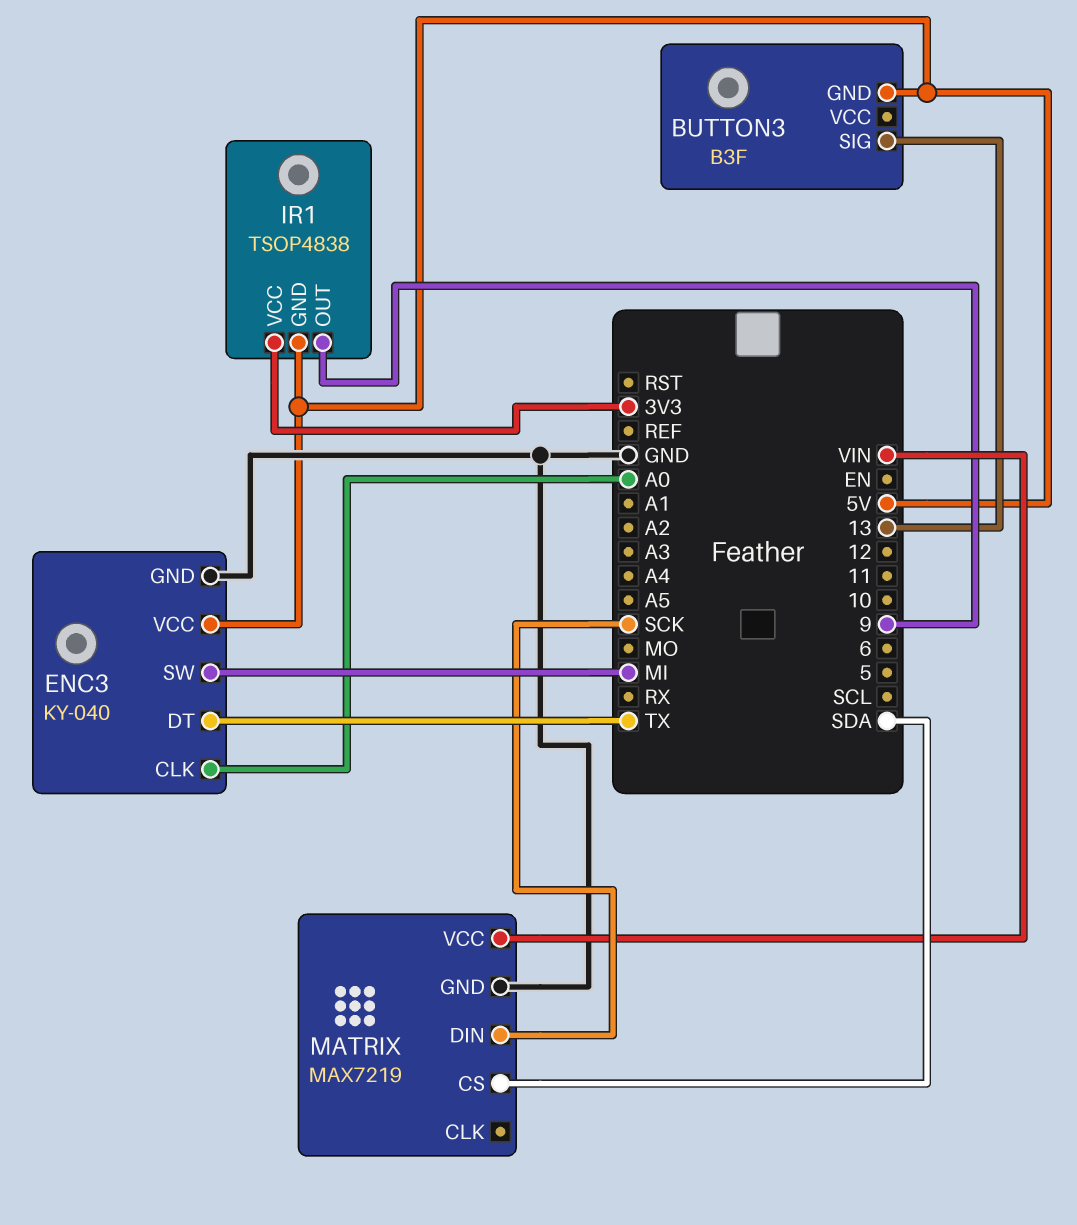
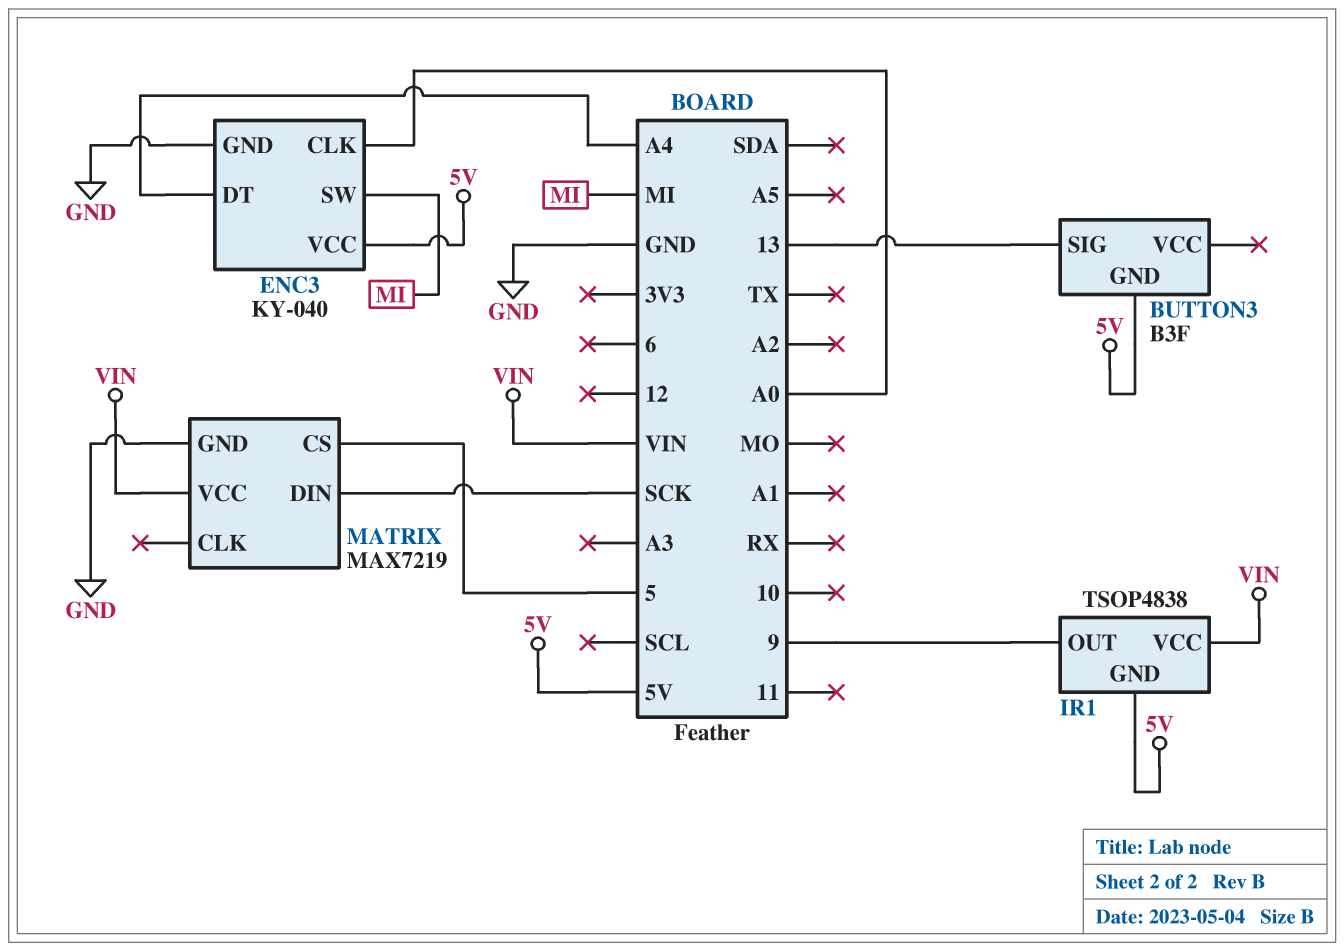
ENC3 pin DT: TX -> A4
IR1 pin VCC: 3V3 -> VIN
MATRIX pin CS: SDA -> 5

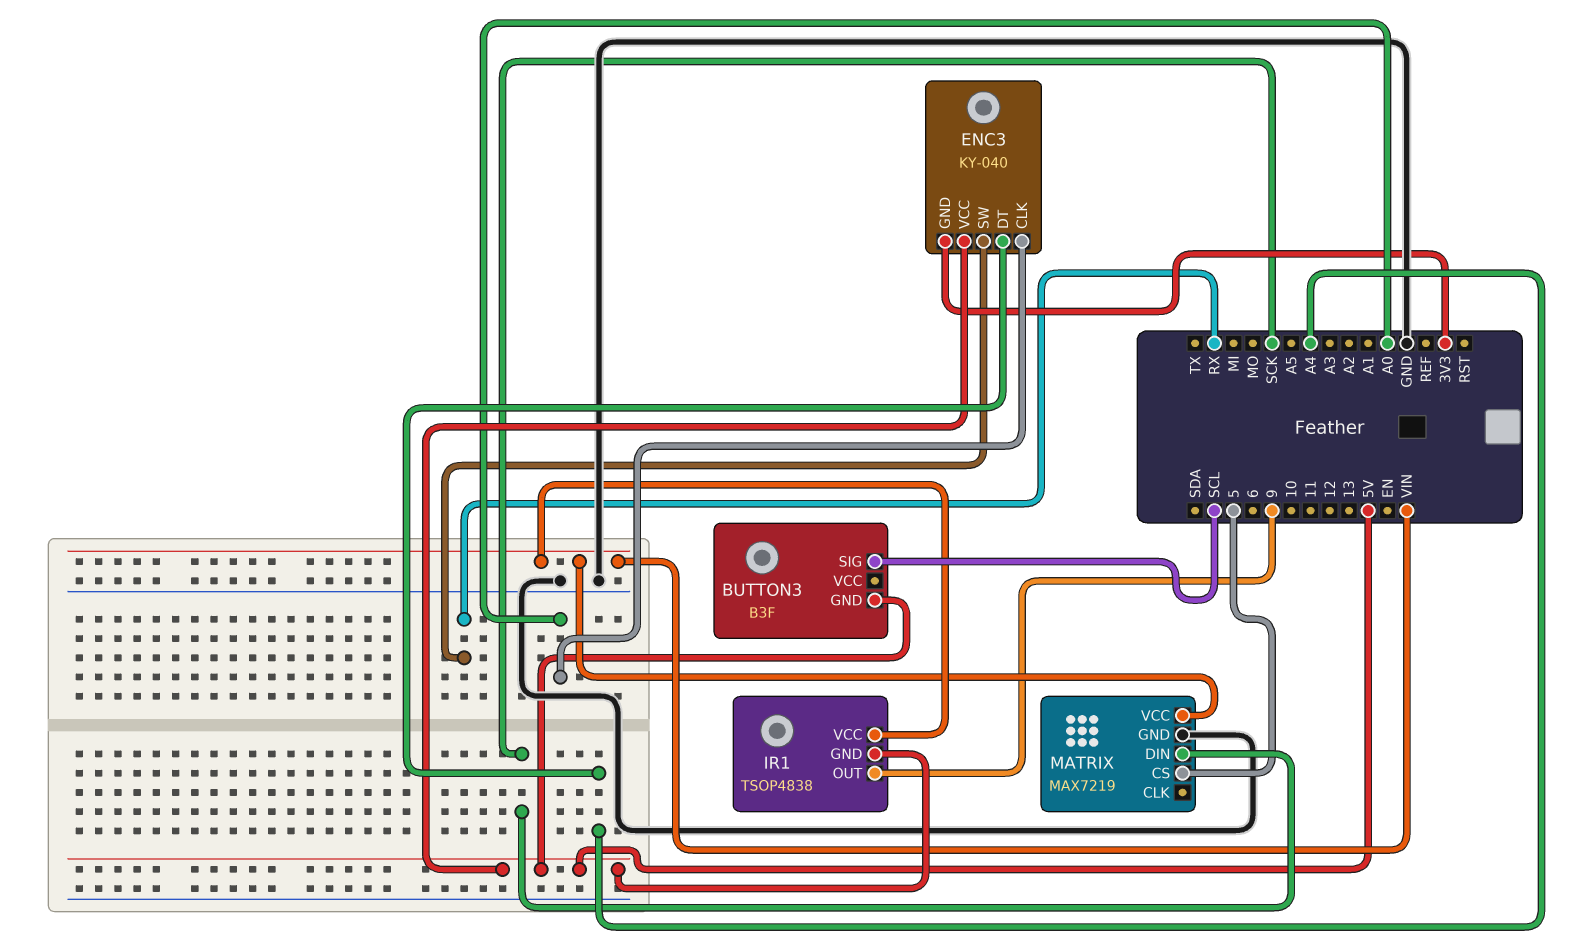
BUTTON3 pin SIG: 13 -> SCL
ENC3 pin GND: GND -> 3V3
ENC3 pin SW: MI -> RX

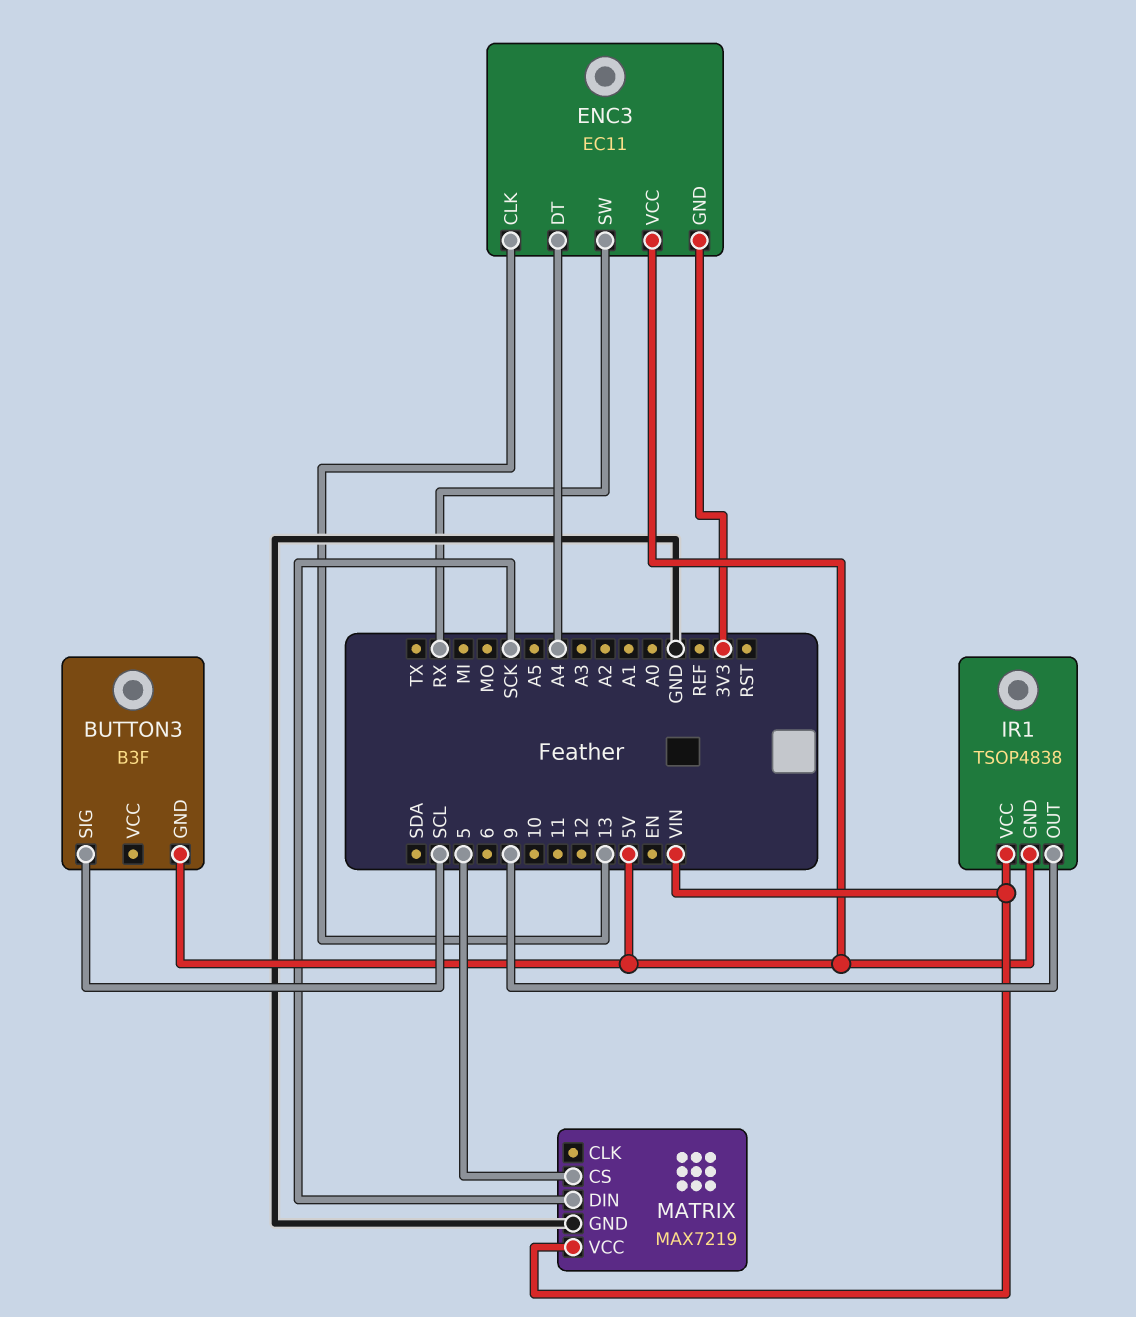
ENC3: KY-040 -> EC11
ENC3 pin CLK: A0 -> 13

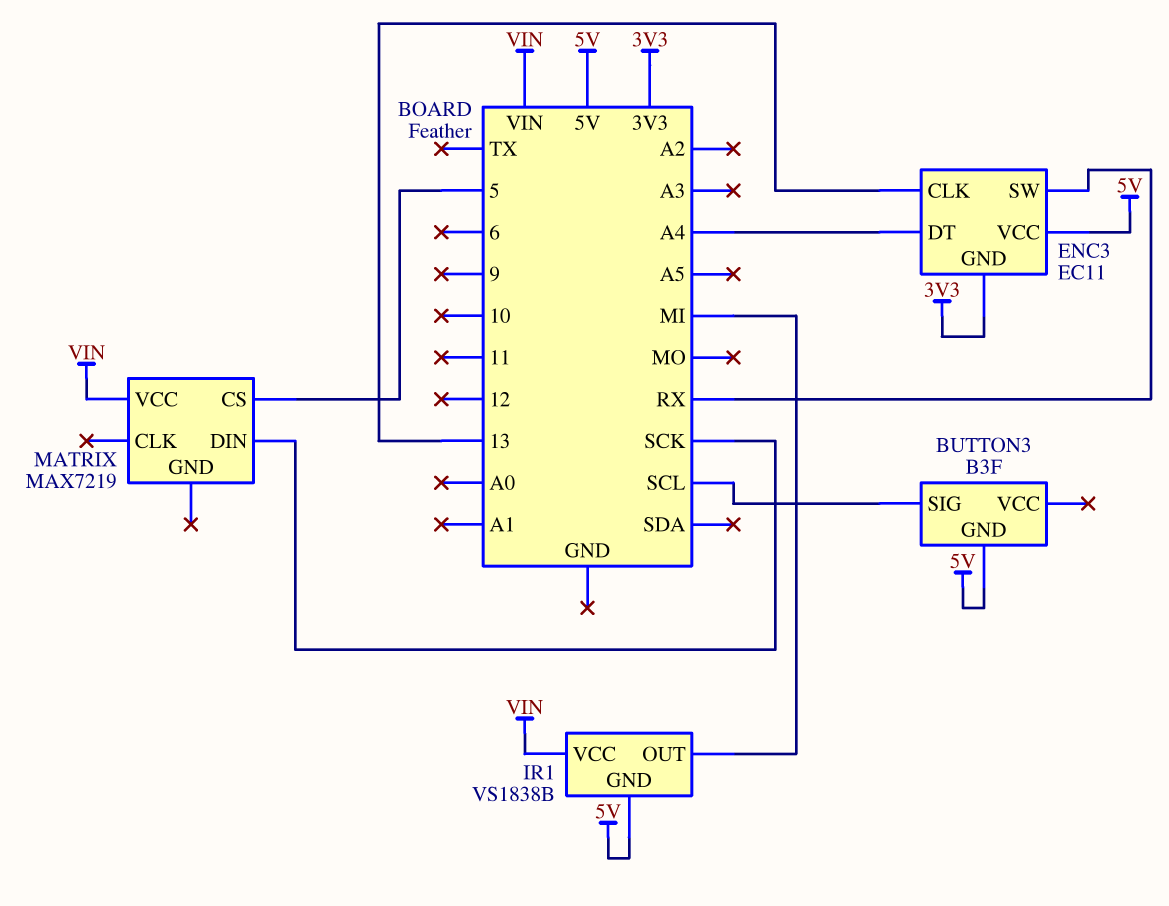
IR1: TSOP4838 -> VS1838B
IR1 pin OUT: 9 -> MI
MATRIX pin GND: GND -> none

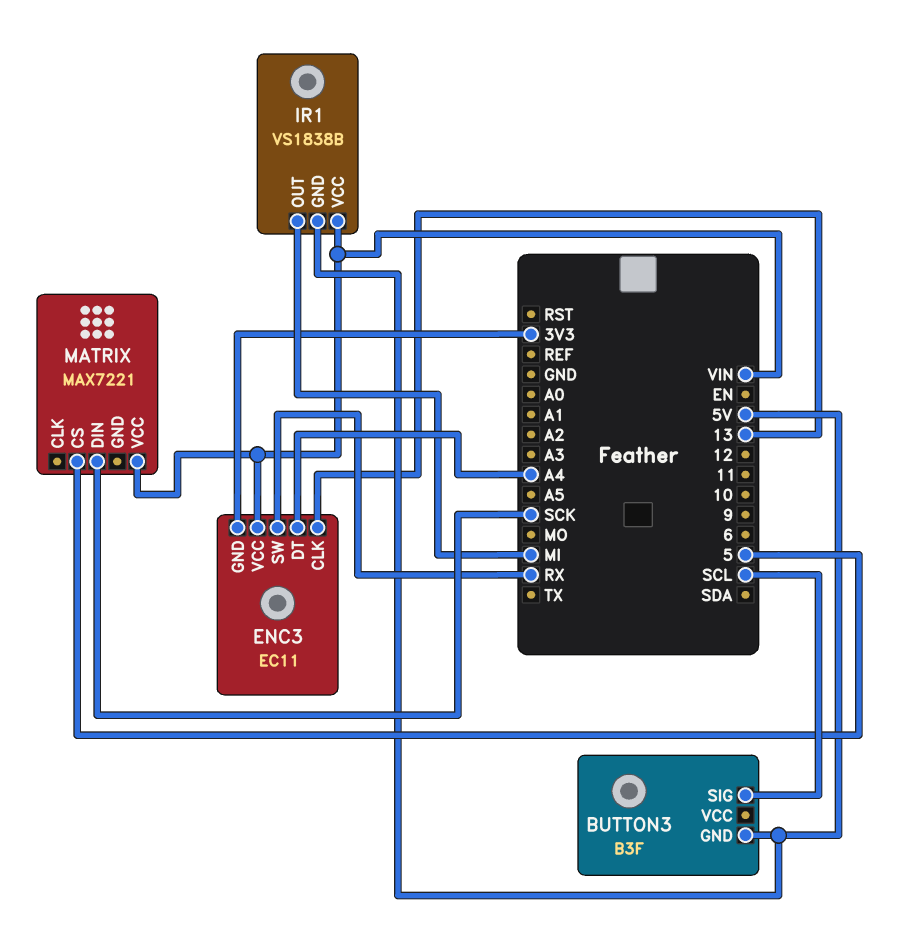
ENC3 pin VCC: 5V -> VIN
MATRIX: MAX7219 -> MAX7221

